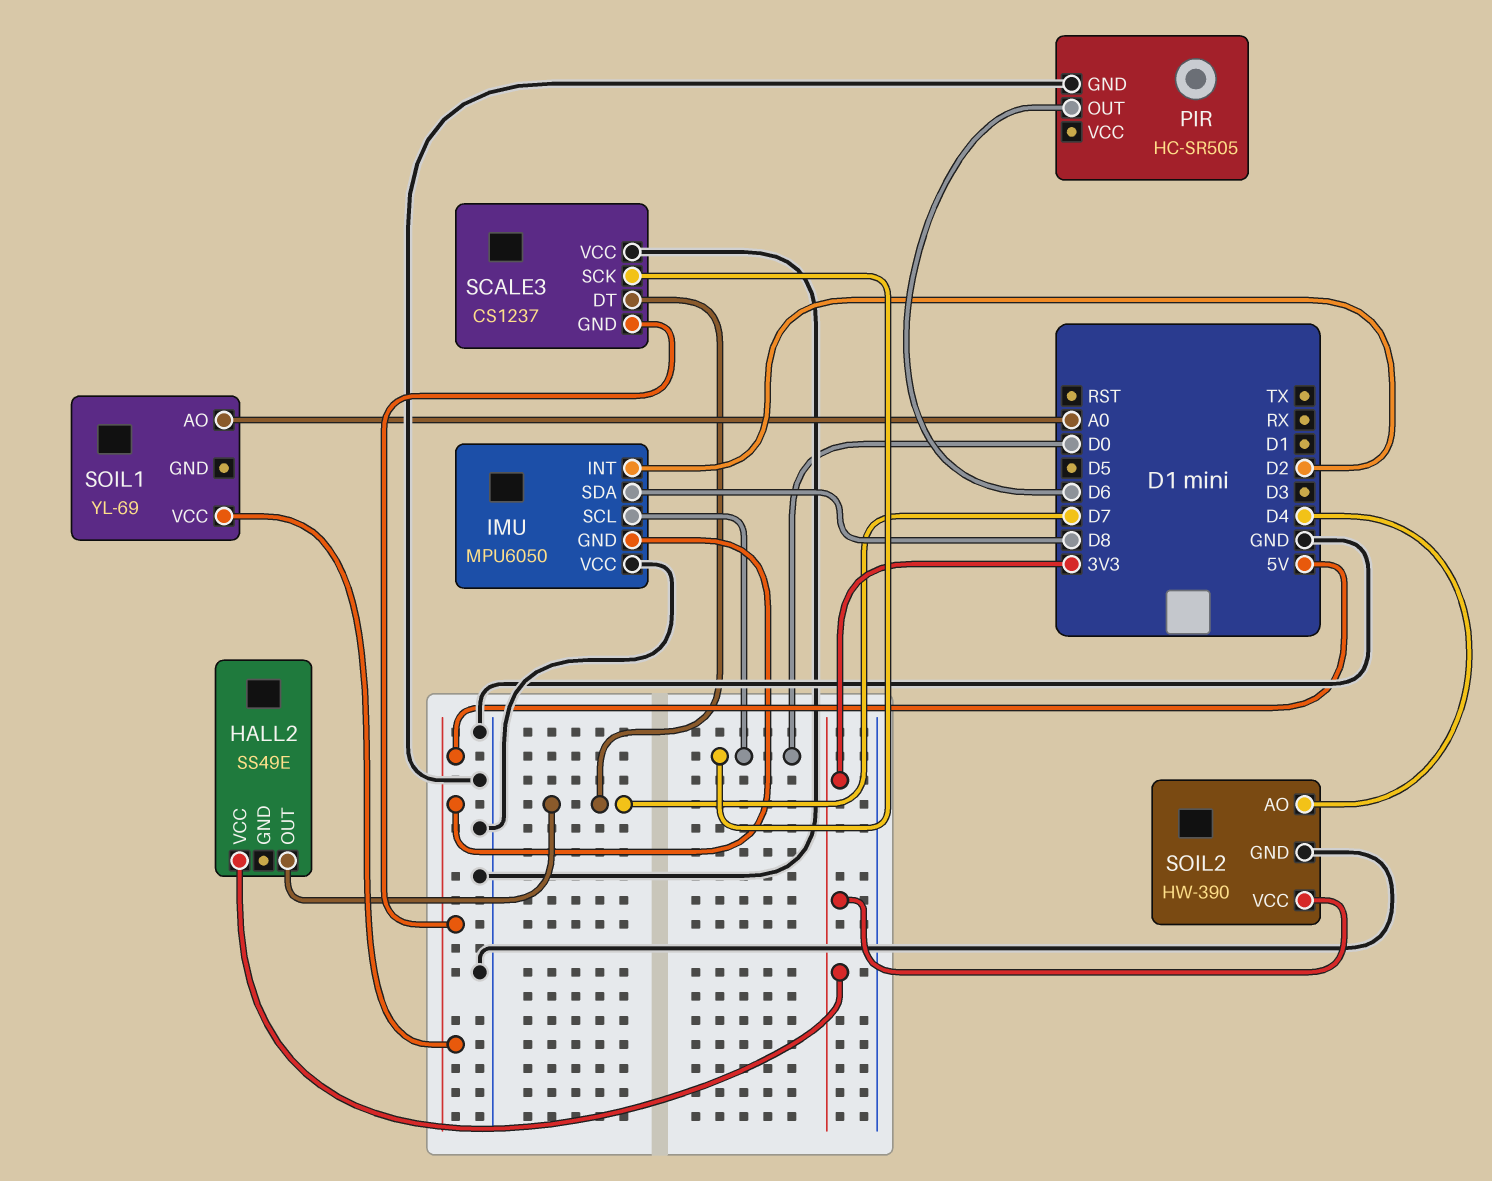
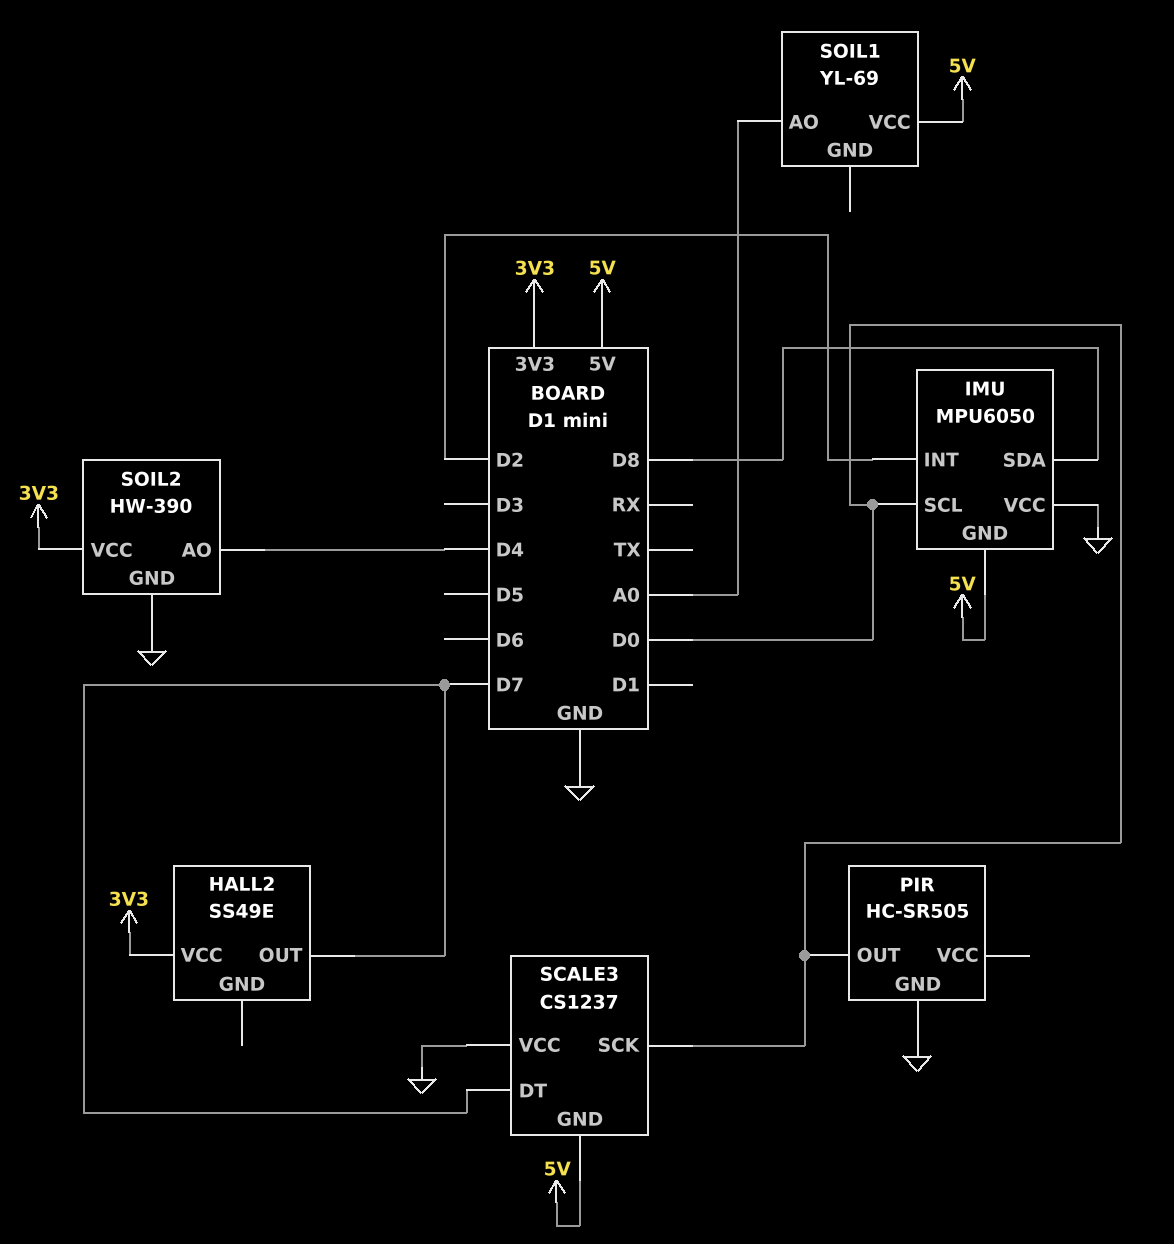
PIR pin OUT: D6 -> D0

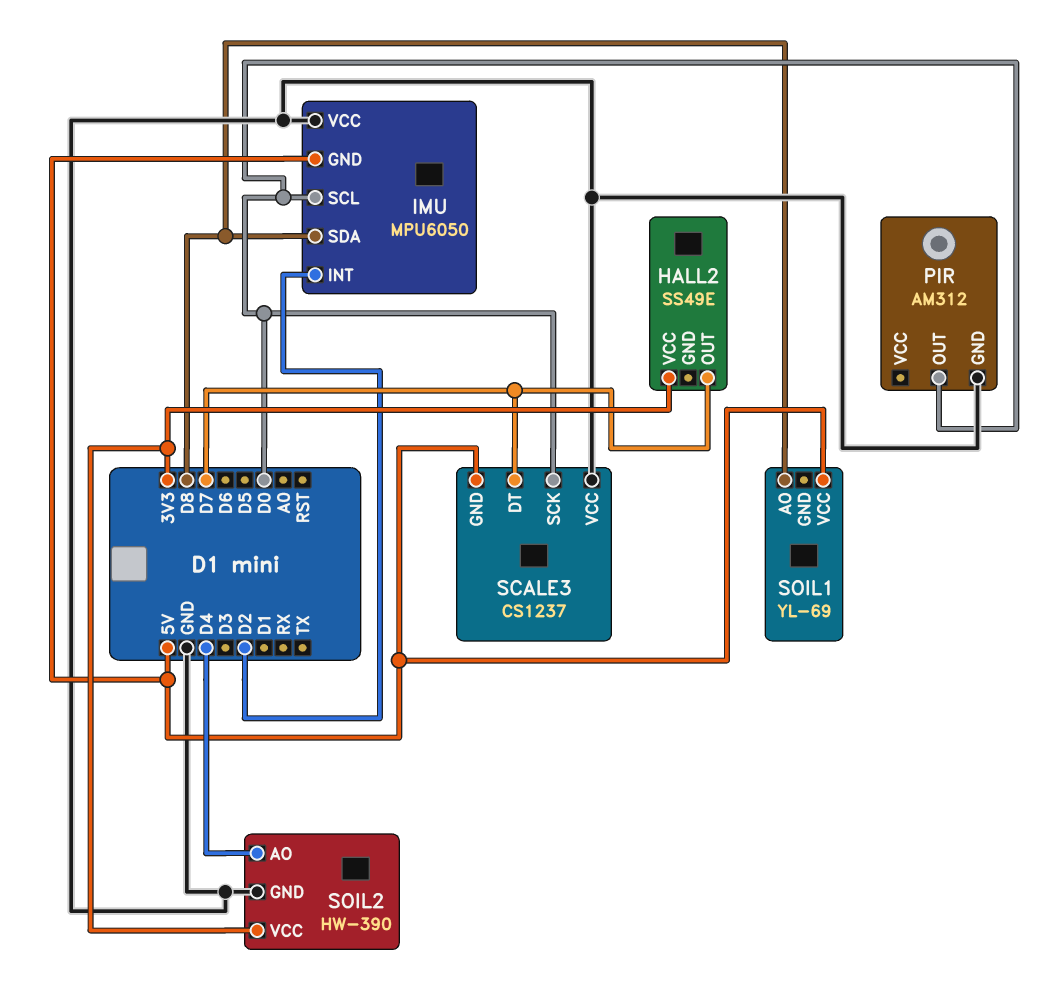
PIR: HC-SR505 -> AM312
SOIL1 pin AO: A0 -> D8

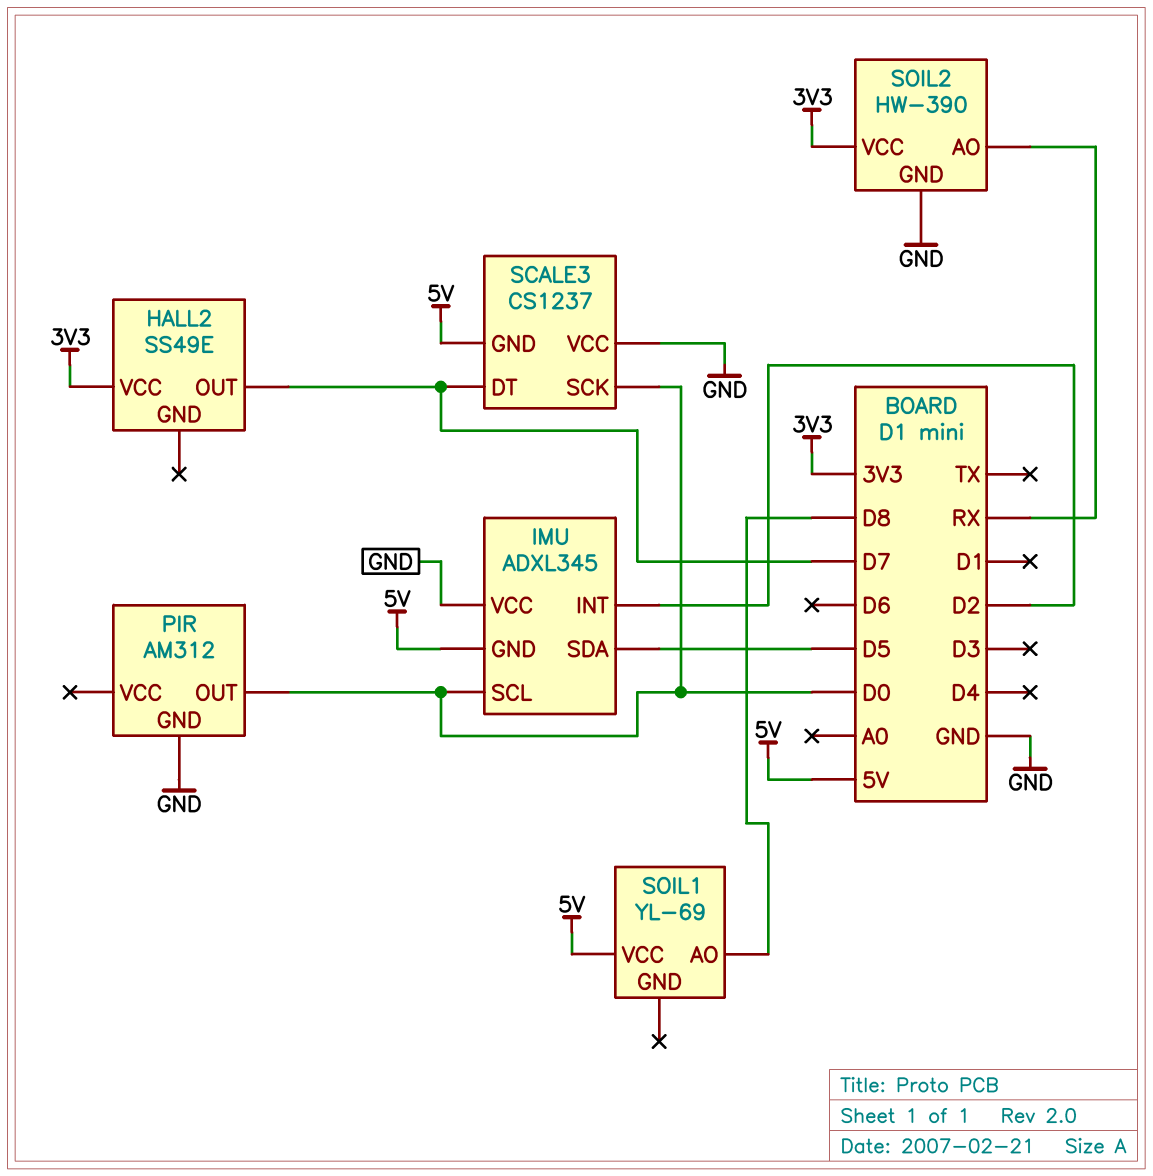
IMU: MPU6050 -> ADXL345
IMU pin SDA: D8 -> D5
SOIL2 pin AO: D4 -> RX

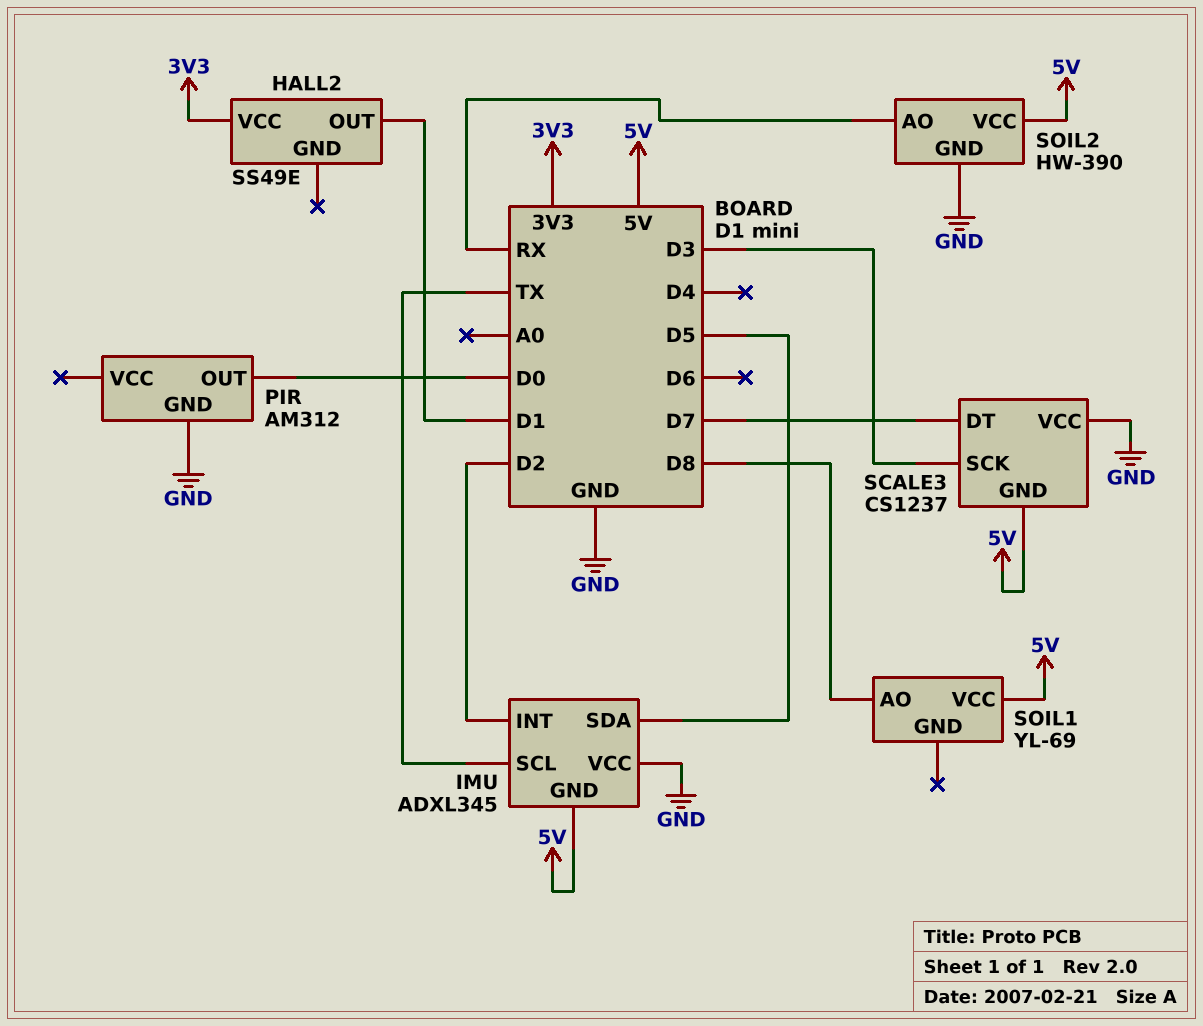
HALL2 pin OUT: D7 -> D1
IMU pin SCL: D0 -> TX
SCALE3 pin SCK: D0 -> D3
SOIL2 pin VCC: 3V3 -> 5V

